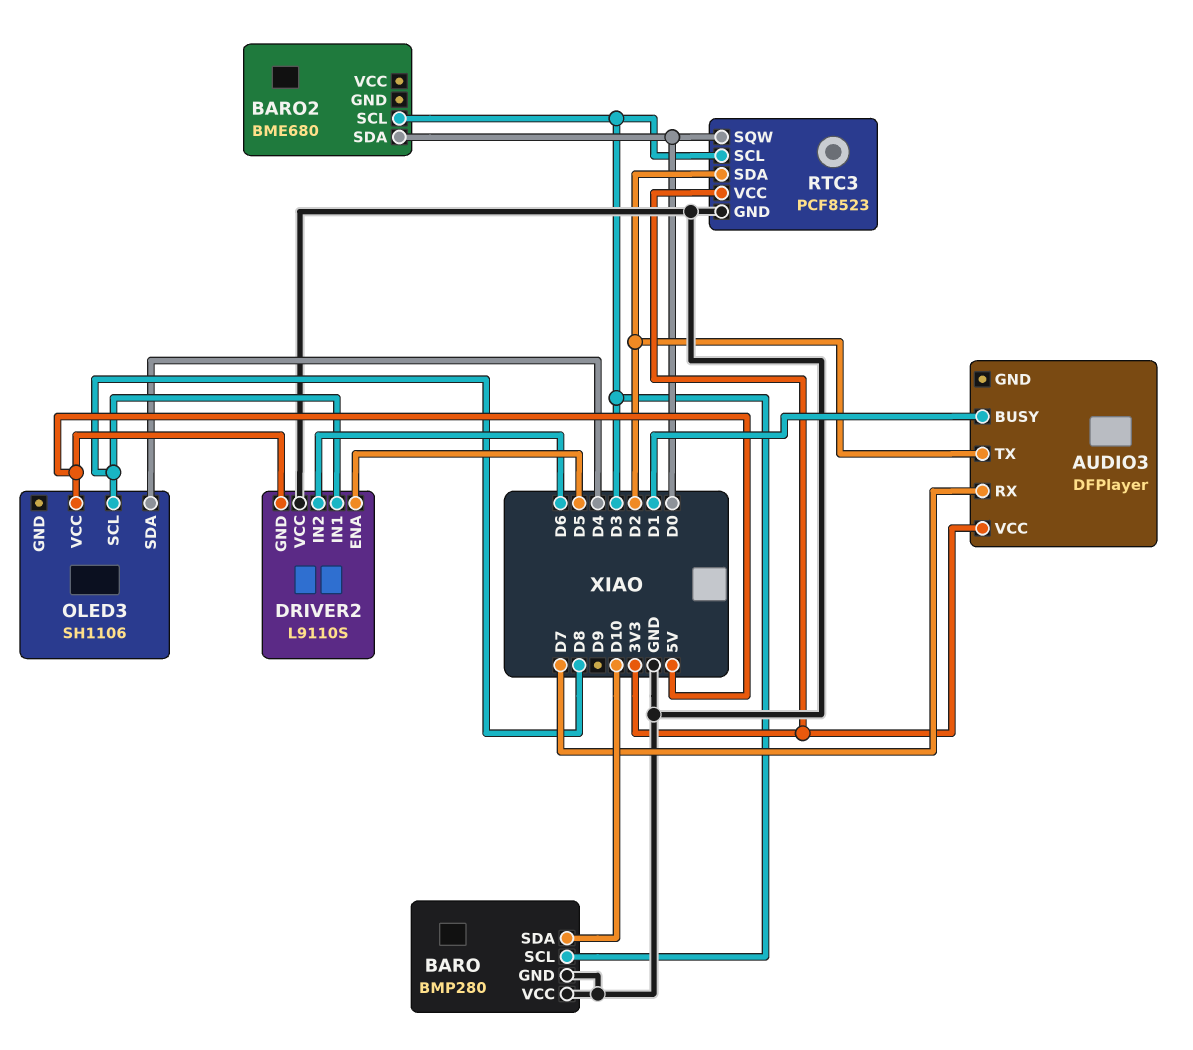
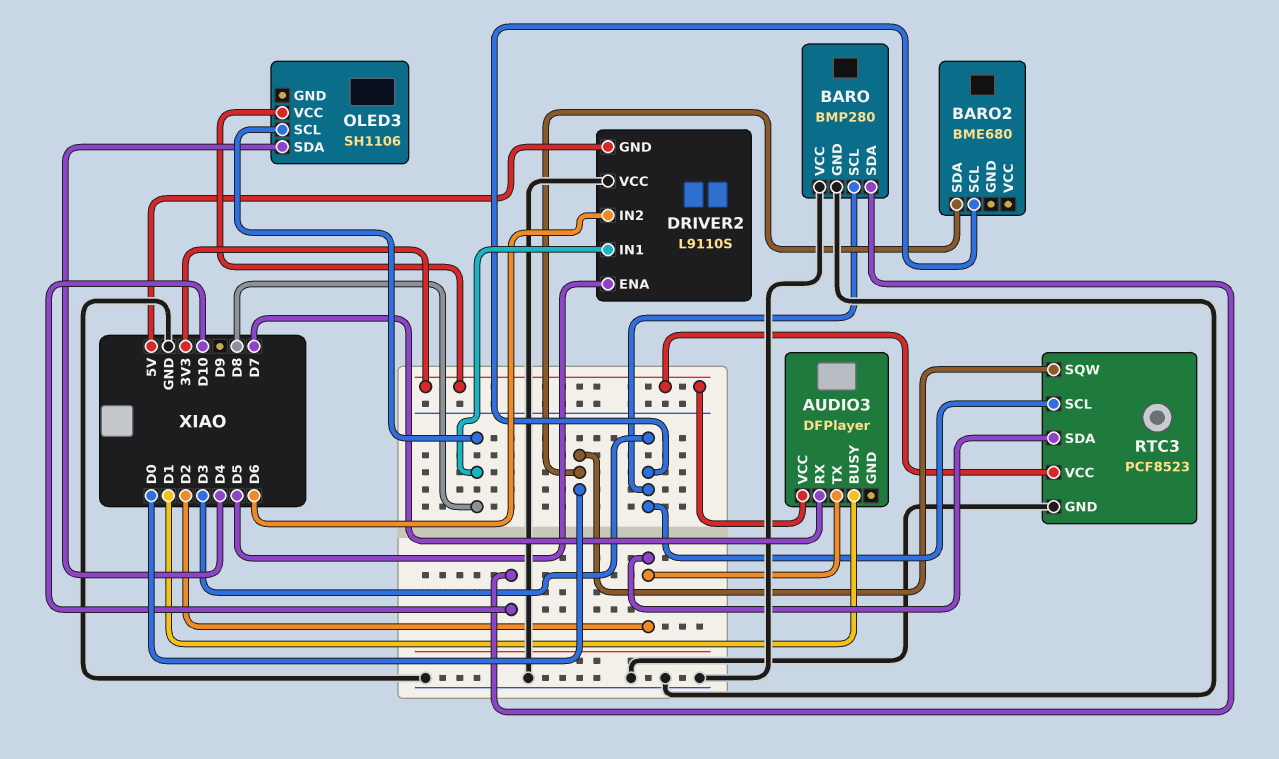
OLED3 pin VCC: 5V -> 3V3

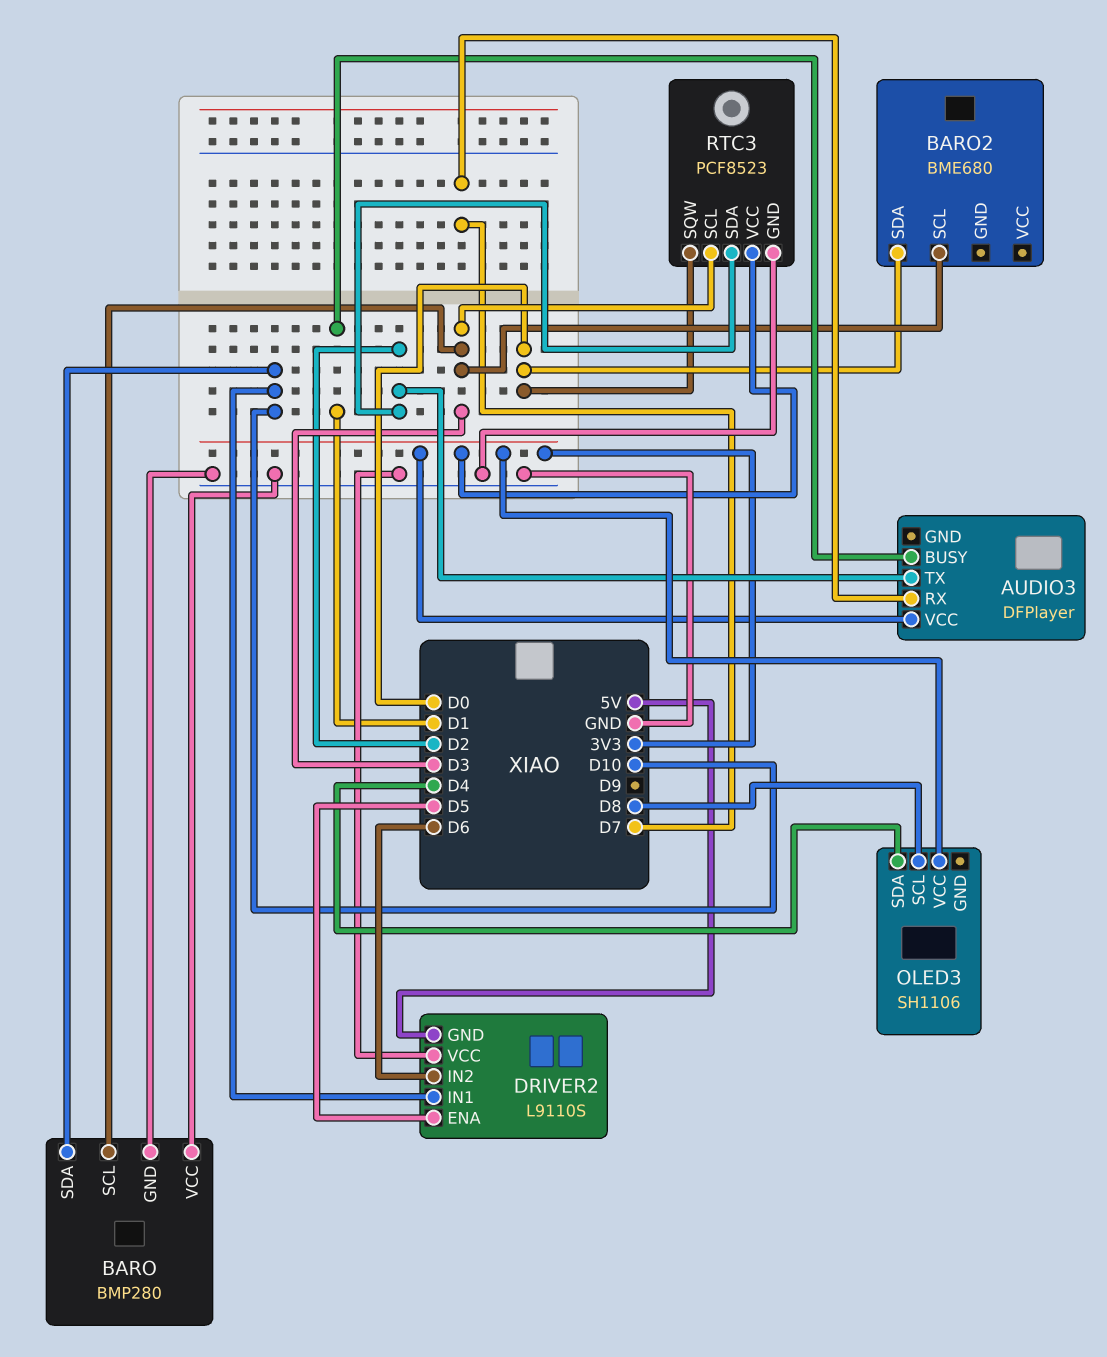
DRIVER2 pin IN1: D8 -> D10

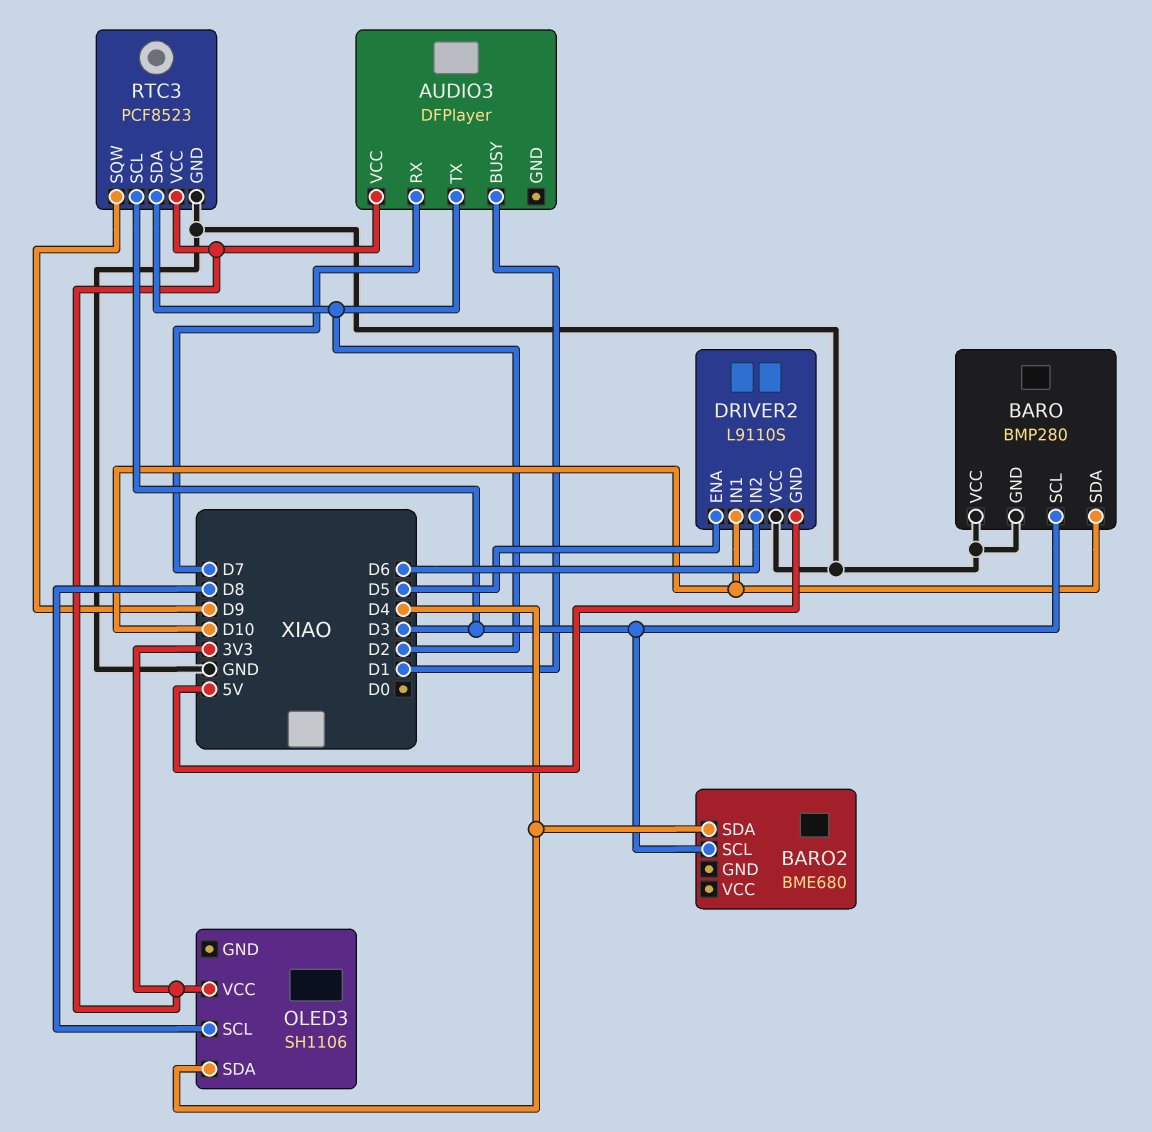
BARO2 pin SDA: D0 -> D4
RTC3 pin SQW: D0 -> D9

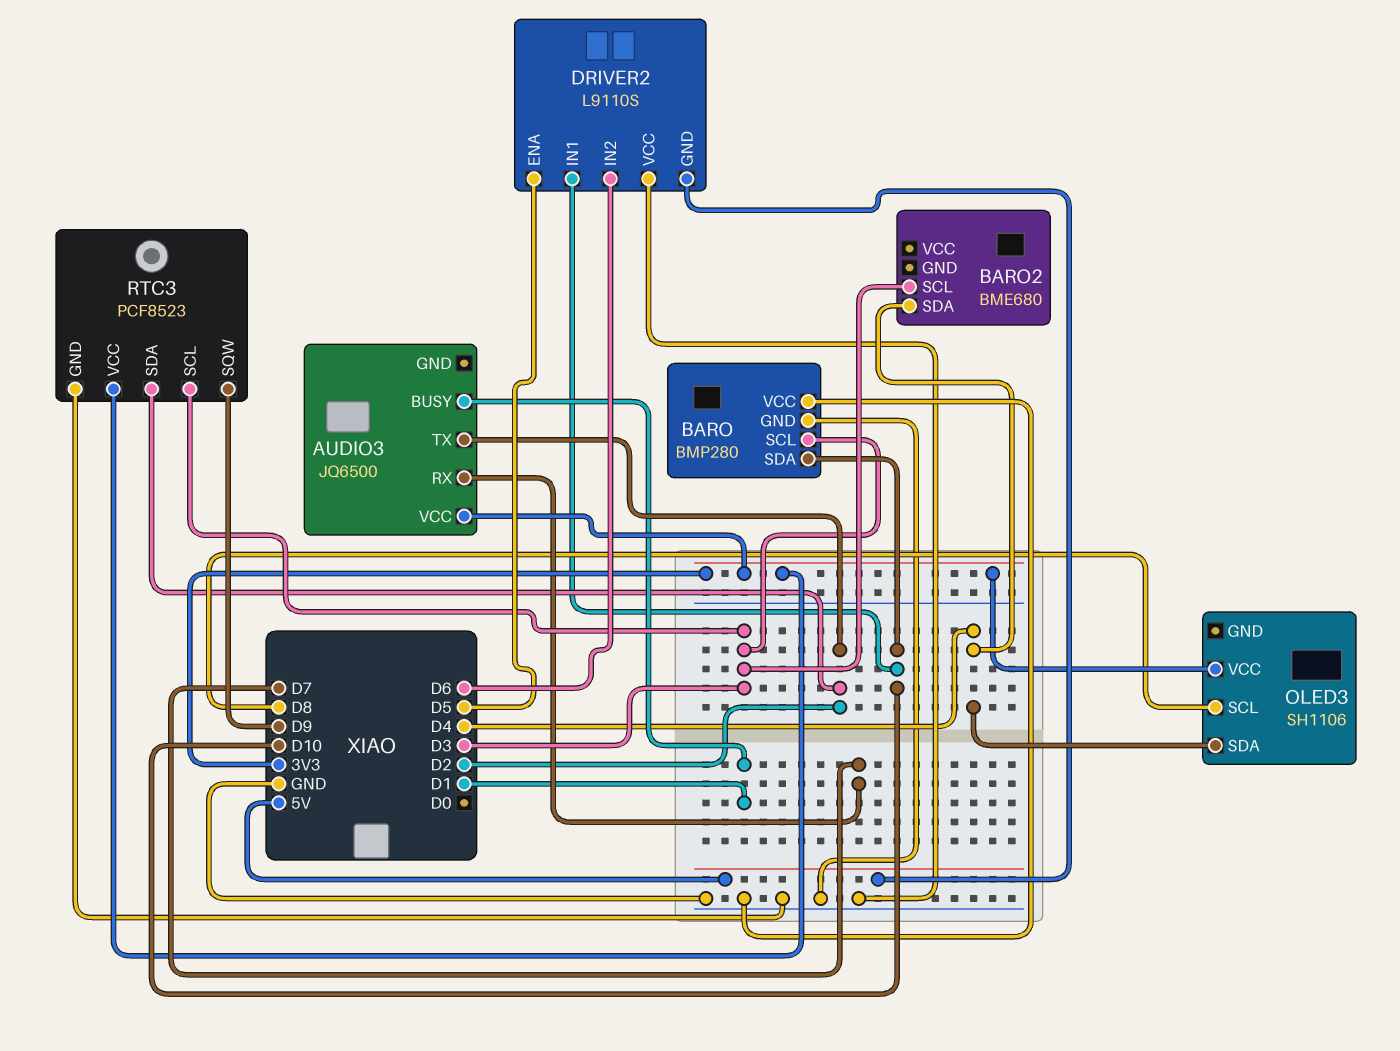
AUDIO3: DFPlayer -> JQ6500

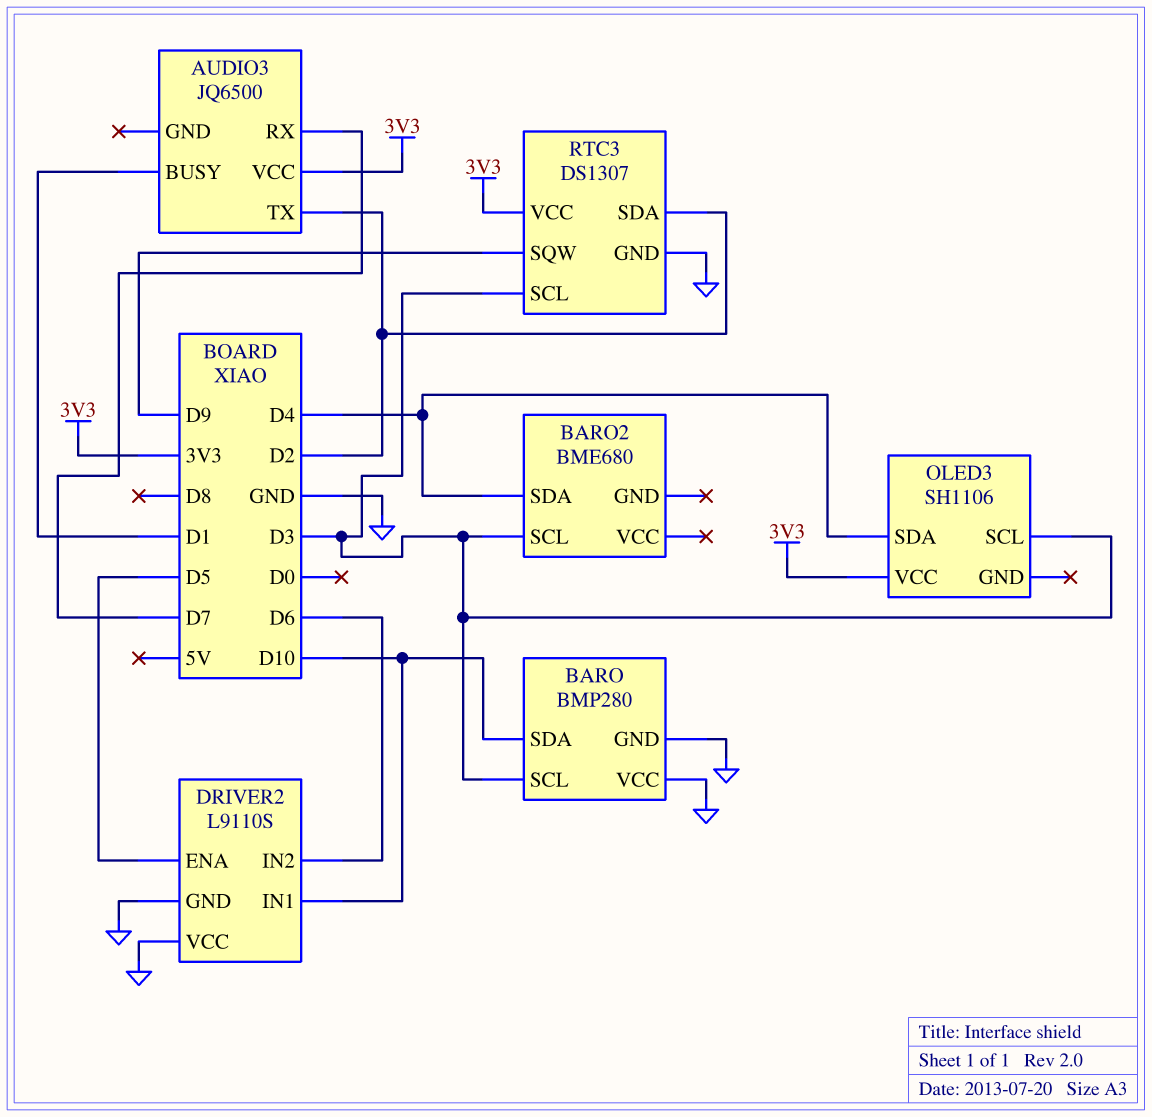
DRIVER2 pin GND: 5V -> GND
OLED3 pin SCL: D8 -> D3
RTC3: PCF8523 -> DS1307

